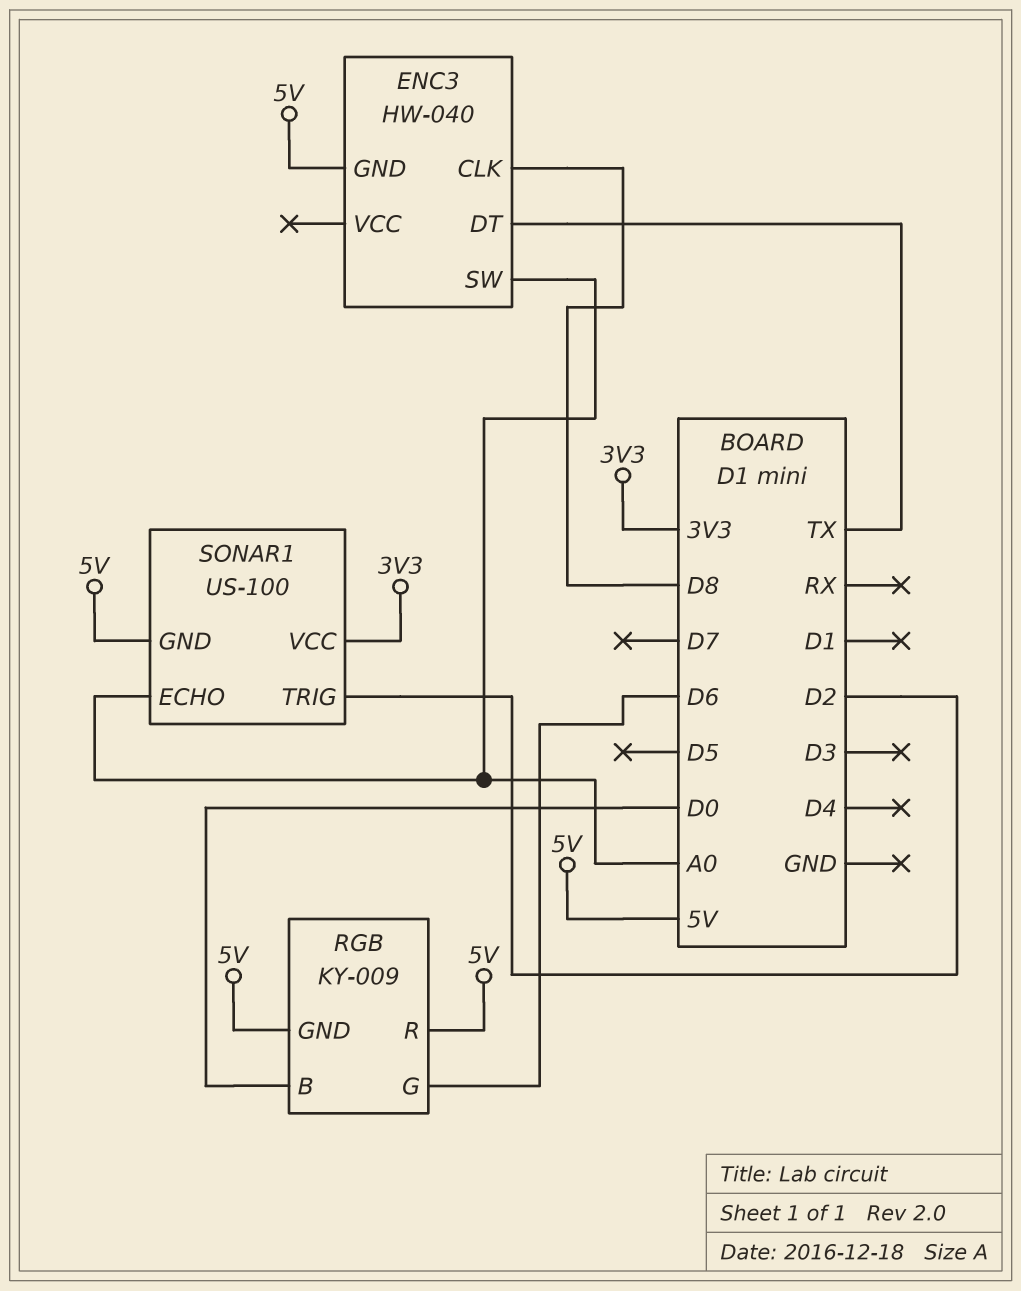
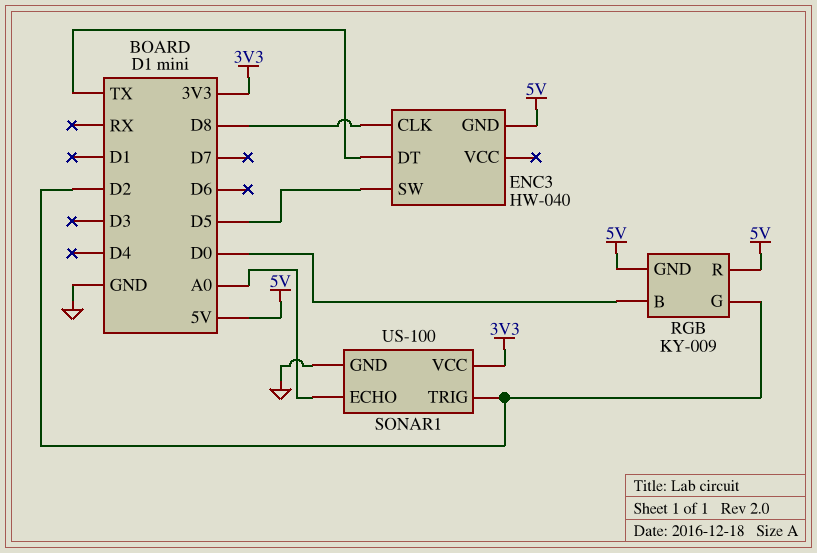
ENC3 pin SW: A0 -> D5
RGB pin G: D6 -> D2
SONAR1 pin GND: 5V -> GND

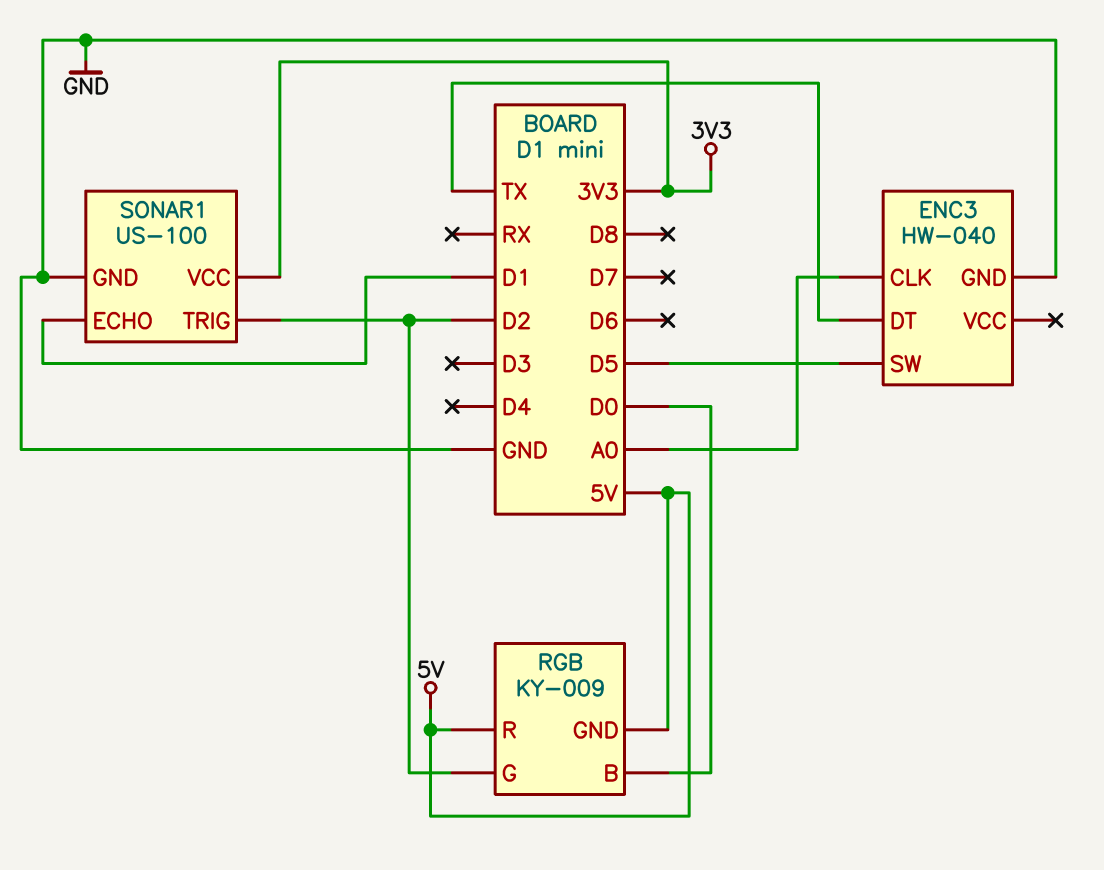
ENC3 pin CLK: D8 -> A0
ENC3 pin GND: 5V -> GND
SONAR1 pin ECHO: A0 -> D1

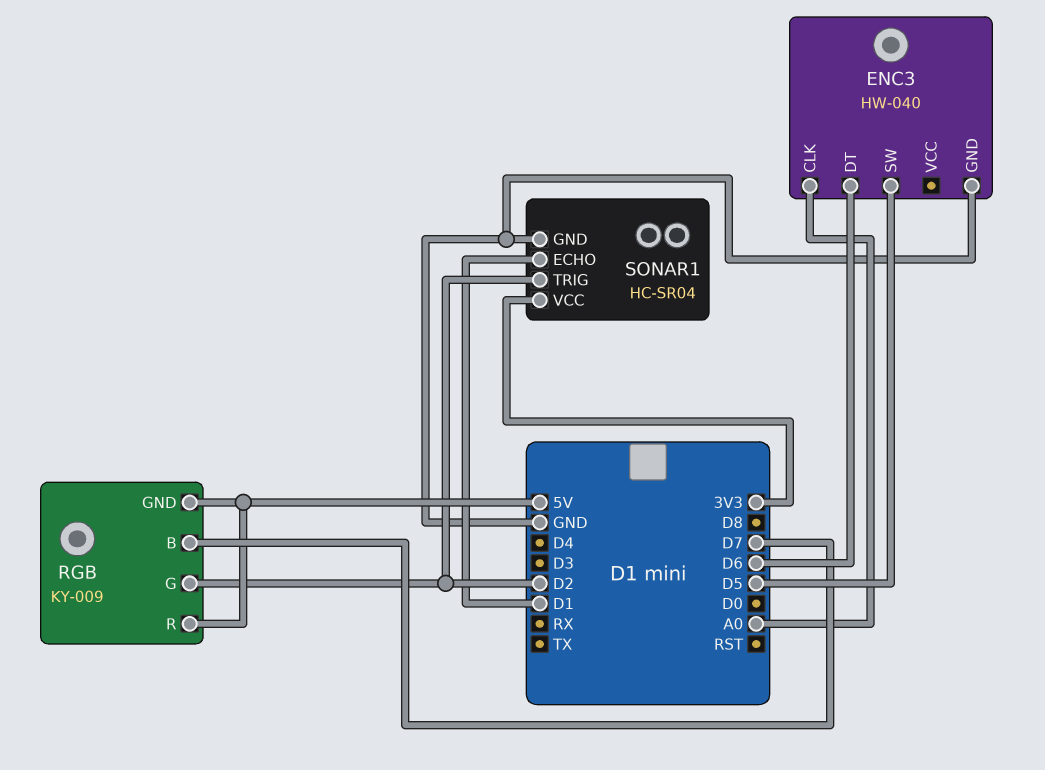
ENC3 pin DT: TX -> D6
RGB pin B: D0 -> D7
SONAR1: US-100 -> HC-SR04

